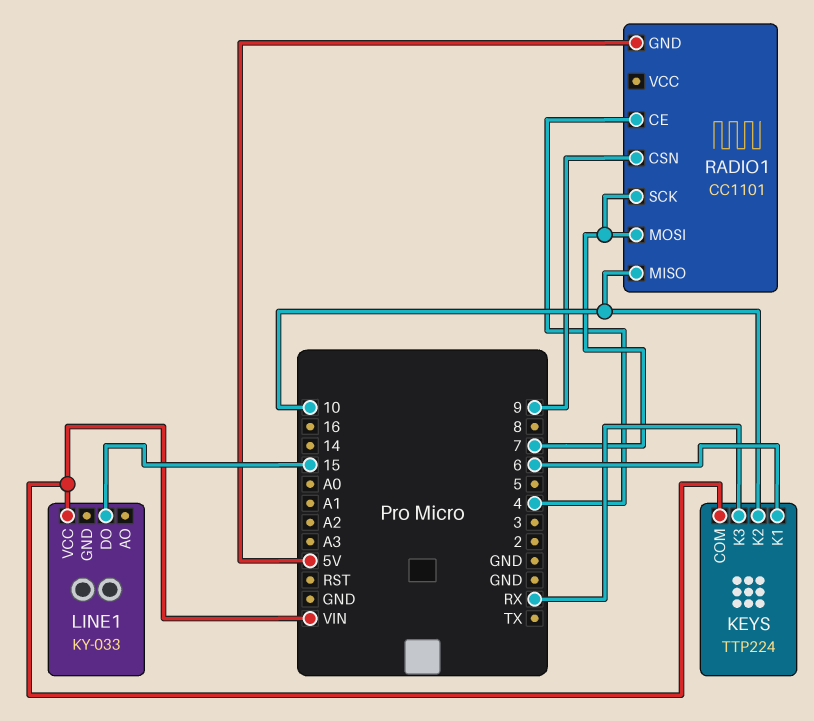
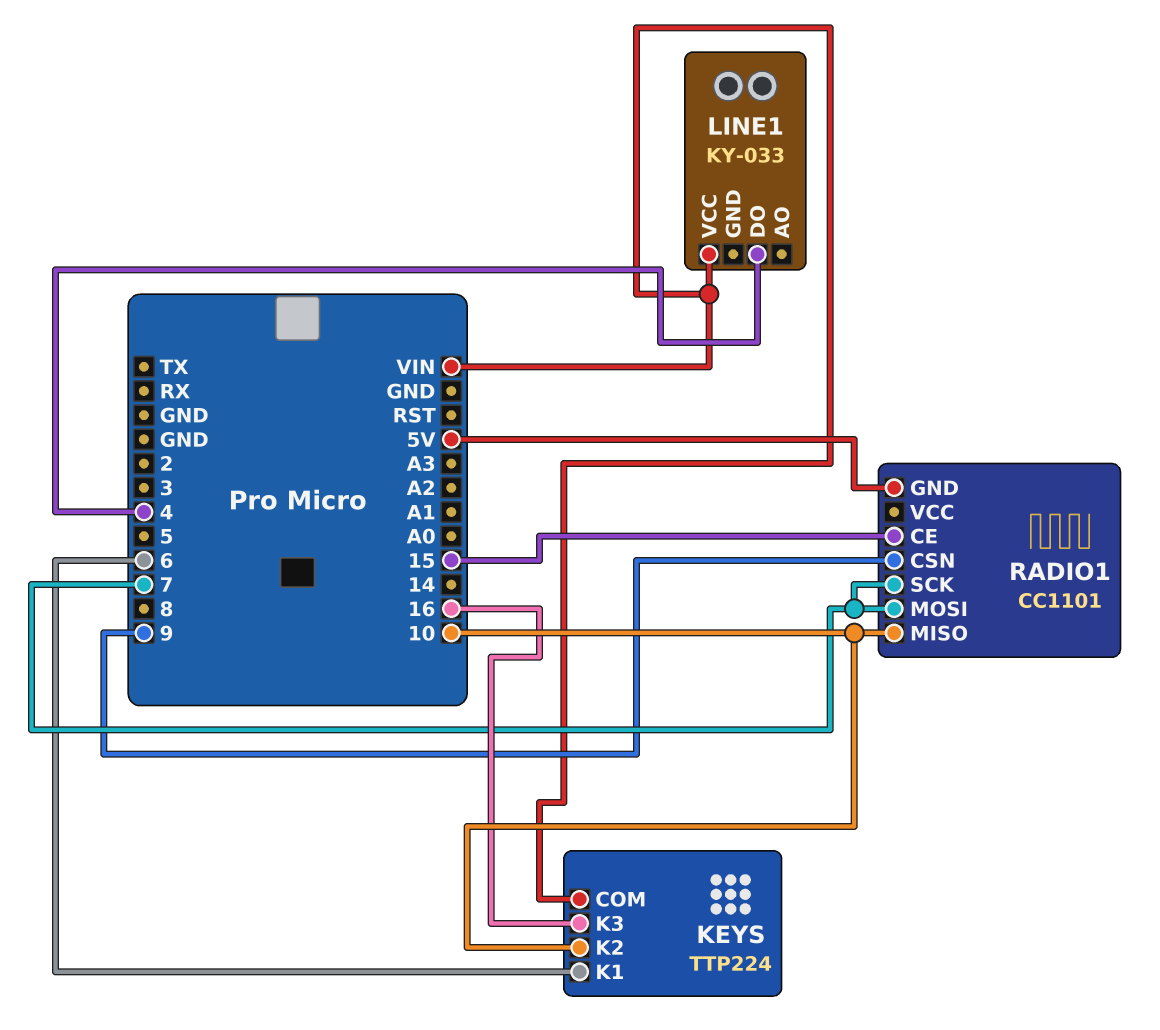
KEYS pin K3: RX -> 16
LINE1 pin DO: 15 -> 4
RADIO1 pin CE: 4 -> 15

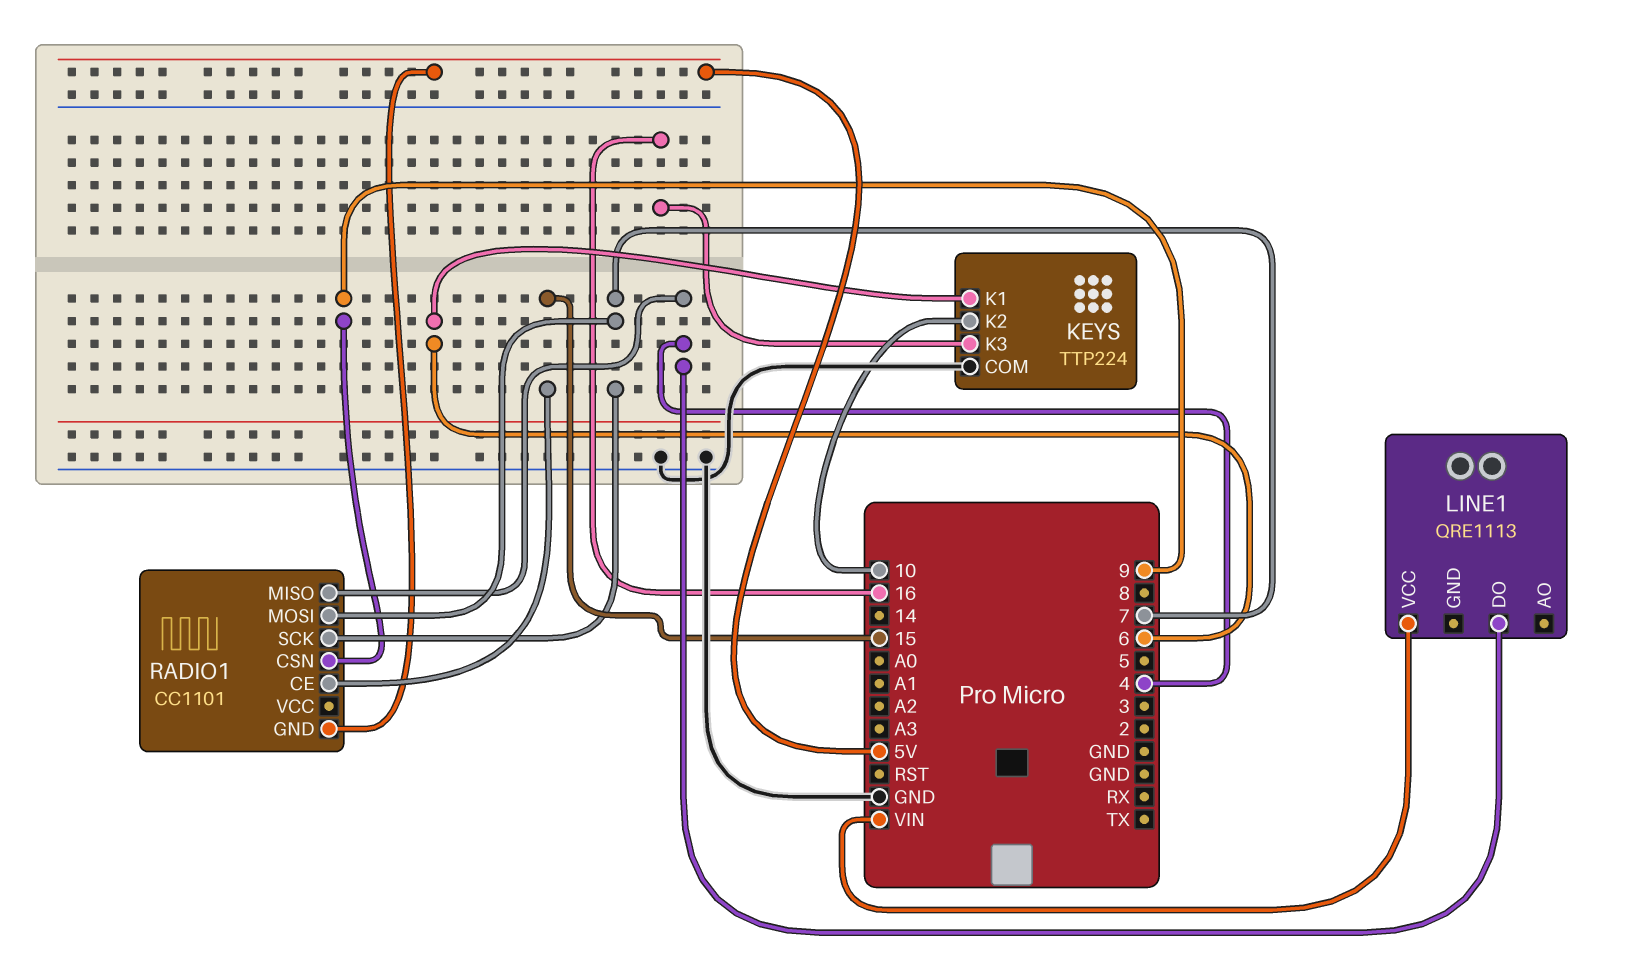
KEYS pin COM: VIN -> GND
LINE1: KY-033 -> QRE1113
RADIO1 pin MISO: 10 -> 4

